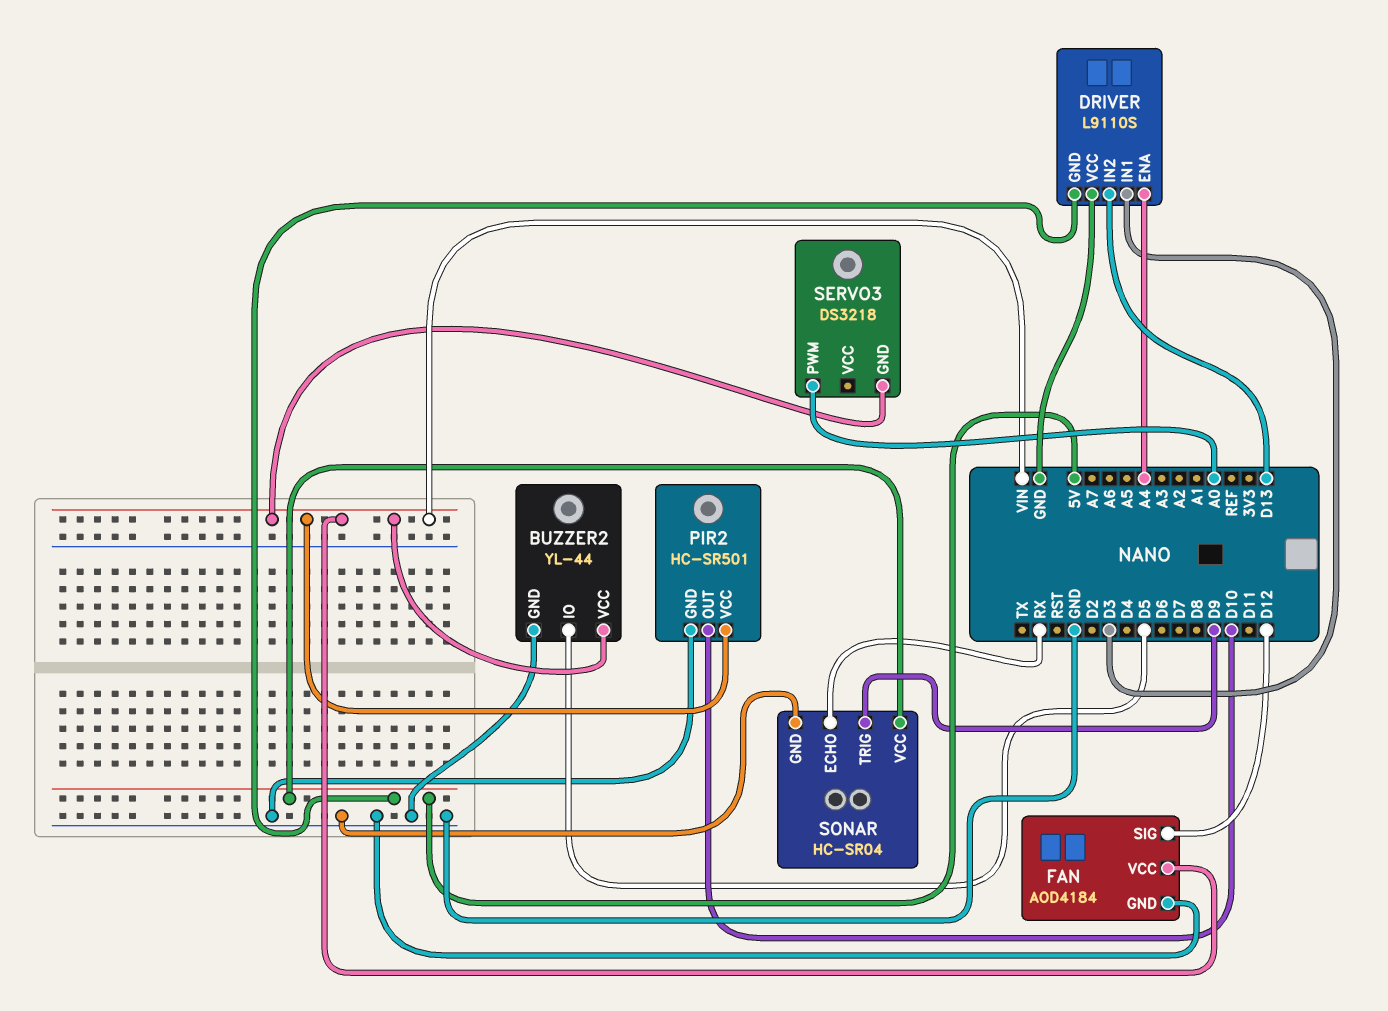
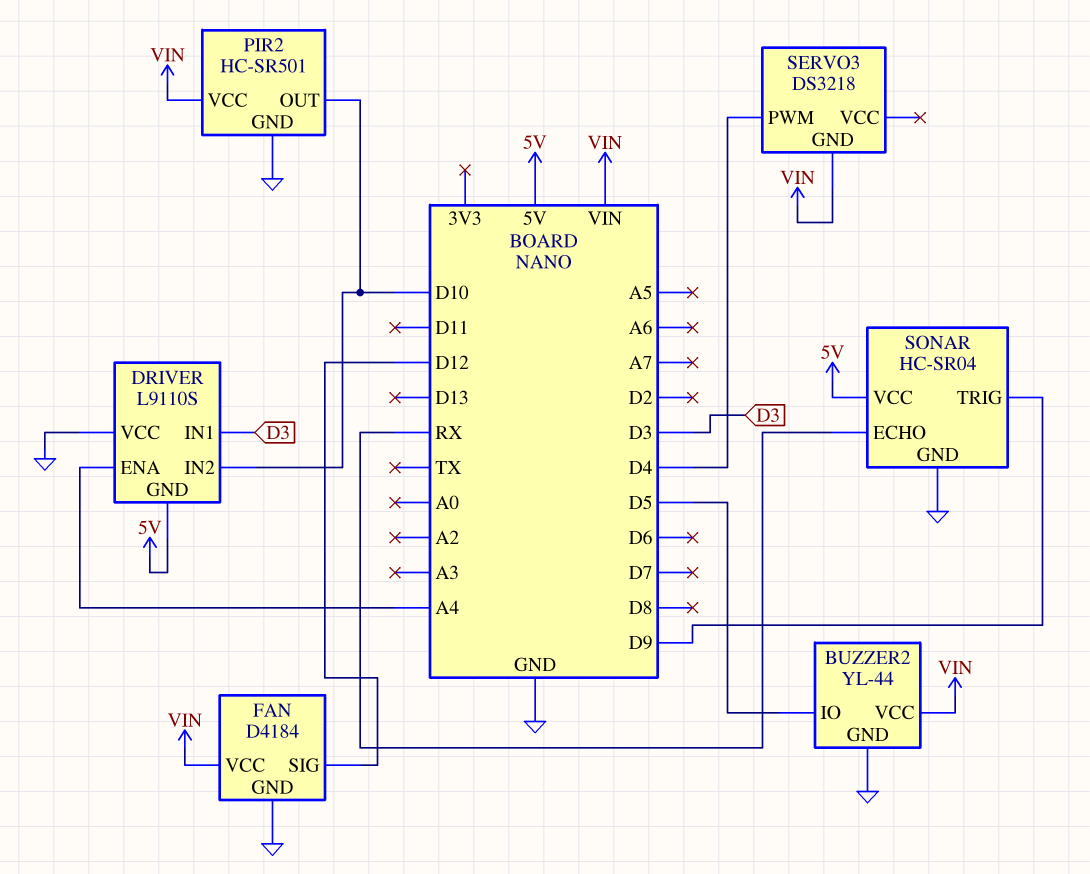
DRIVER pin IN2: D13 -> D10
FAN: AOD4184 -> D4184
SERVO3 pin PWM: A0 -> D4

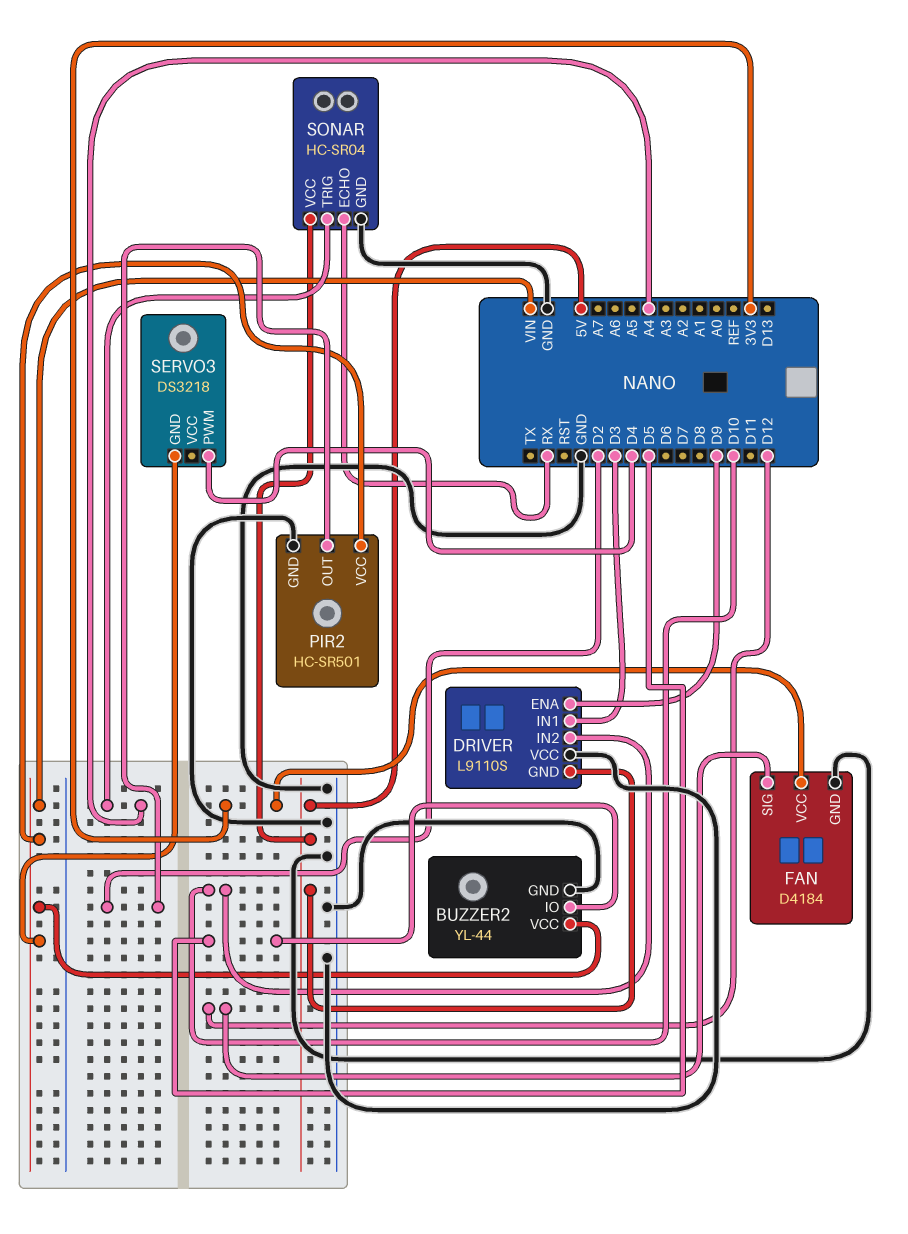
DRIVER pin ENA: A4 -> D9
FAN pin VCC: VIN -> 3V3
PIR2 pin OUT: D10 -> D2
SONAR pin TRIG: D9 -> A4

